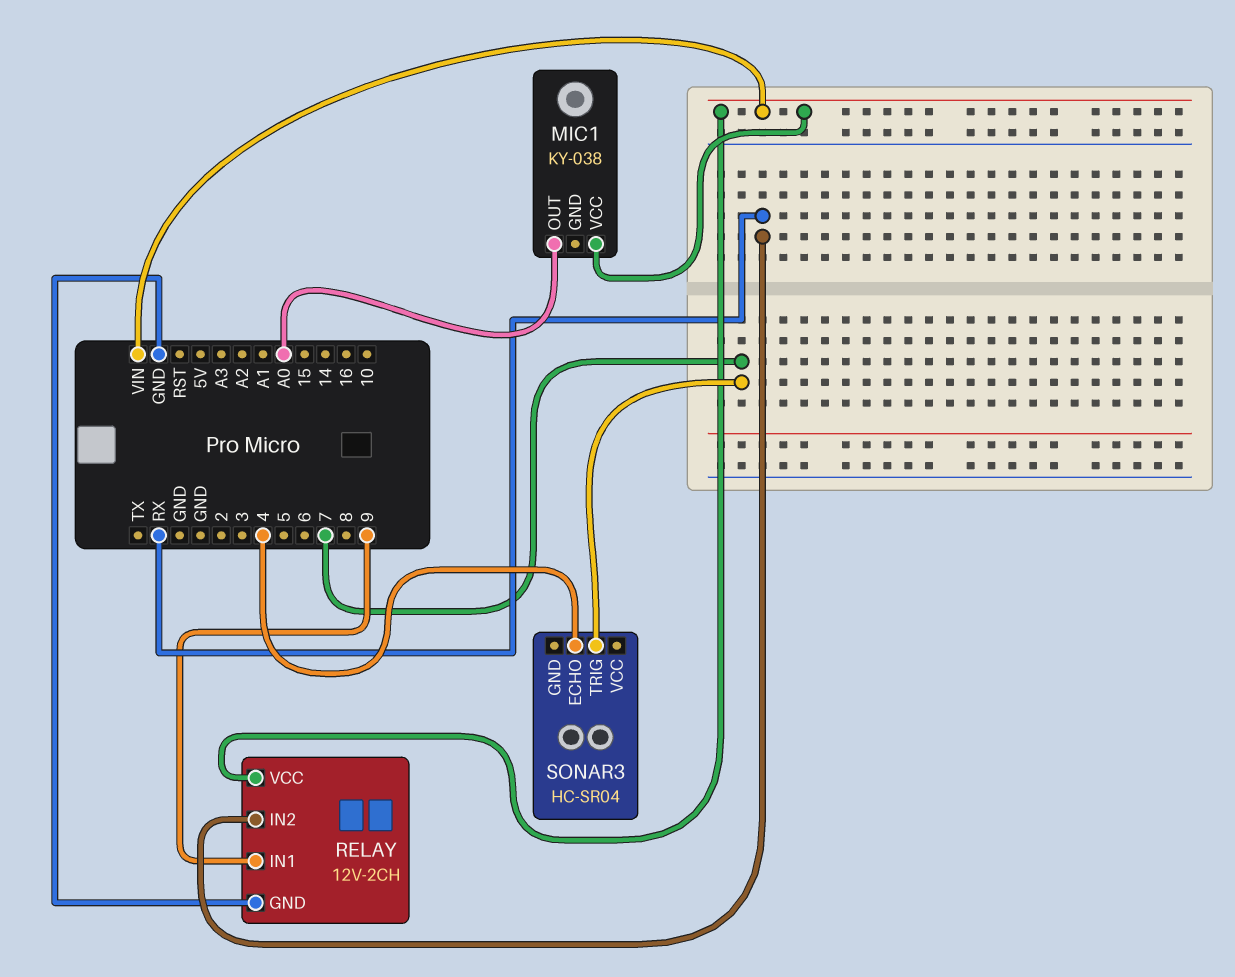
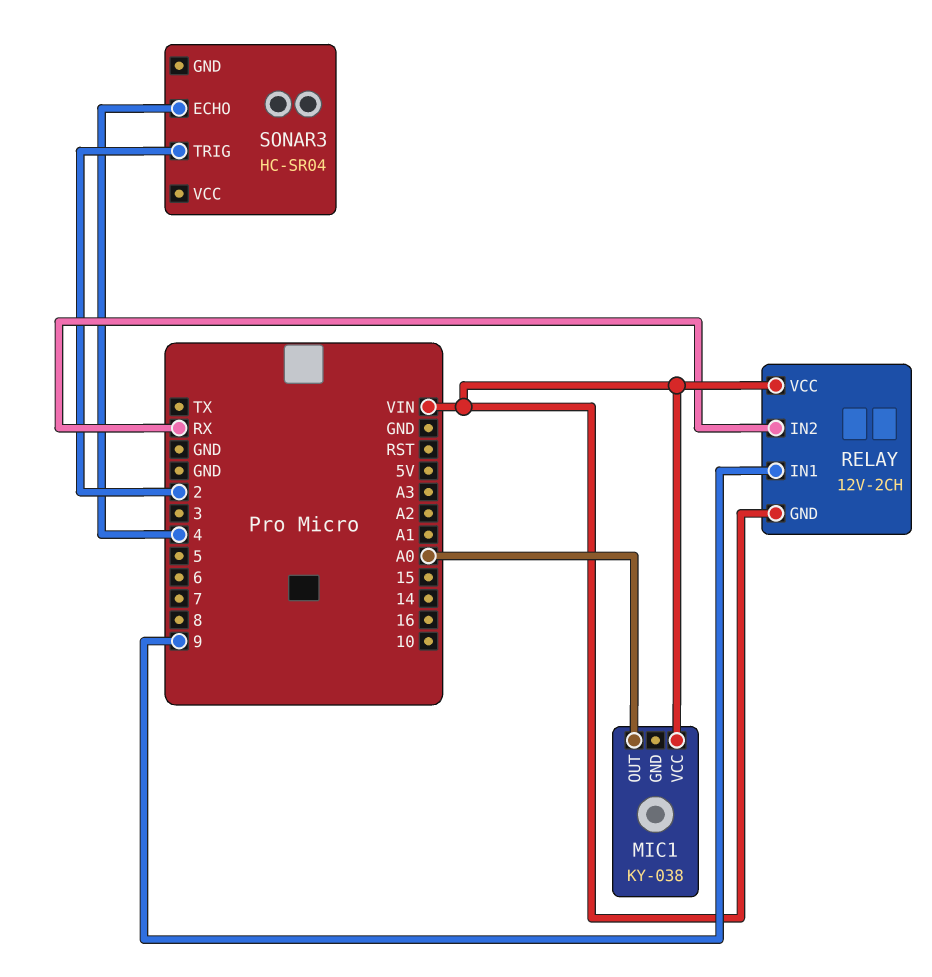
RELAY pin GND: GND -> VIN
SONAR3 pin TRIG: 7 -> 2

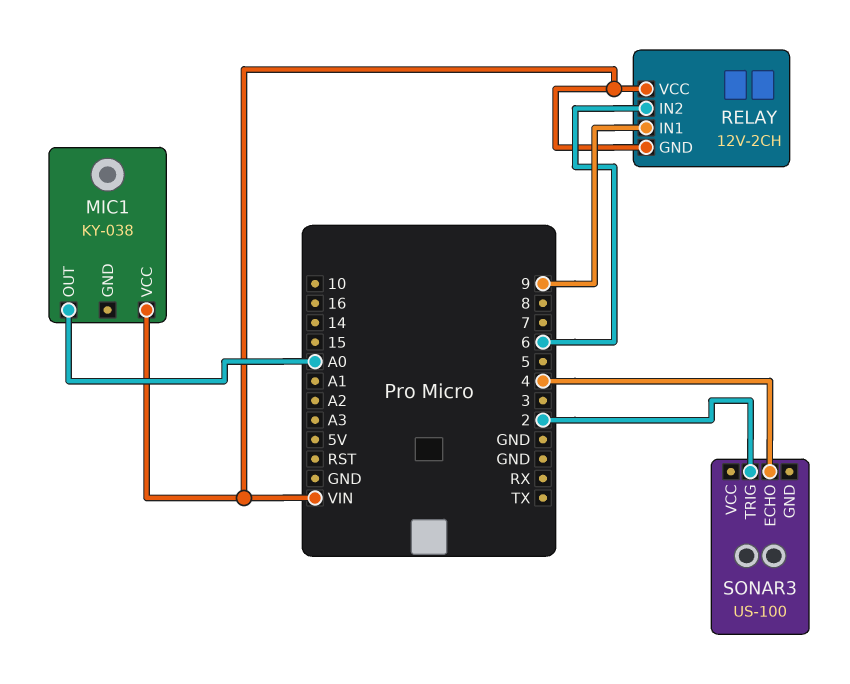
RELAY pin IN2: RX -> 6
SONAR3: HC-SR04 -> US-100

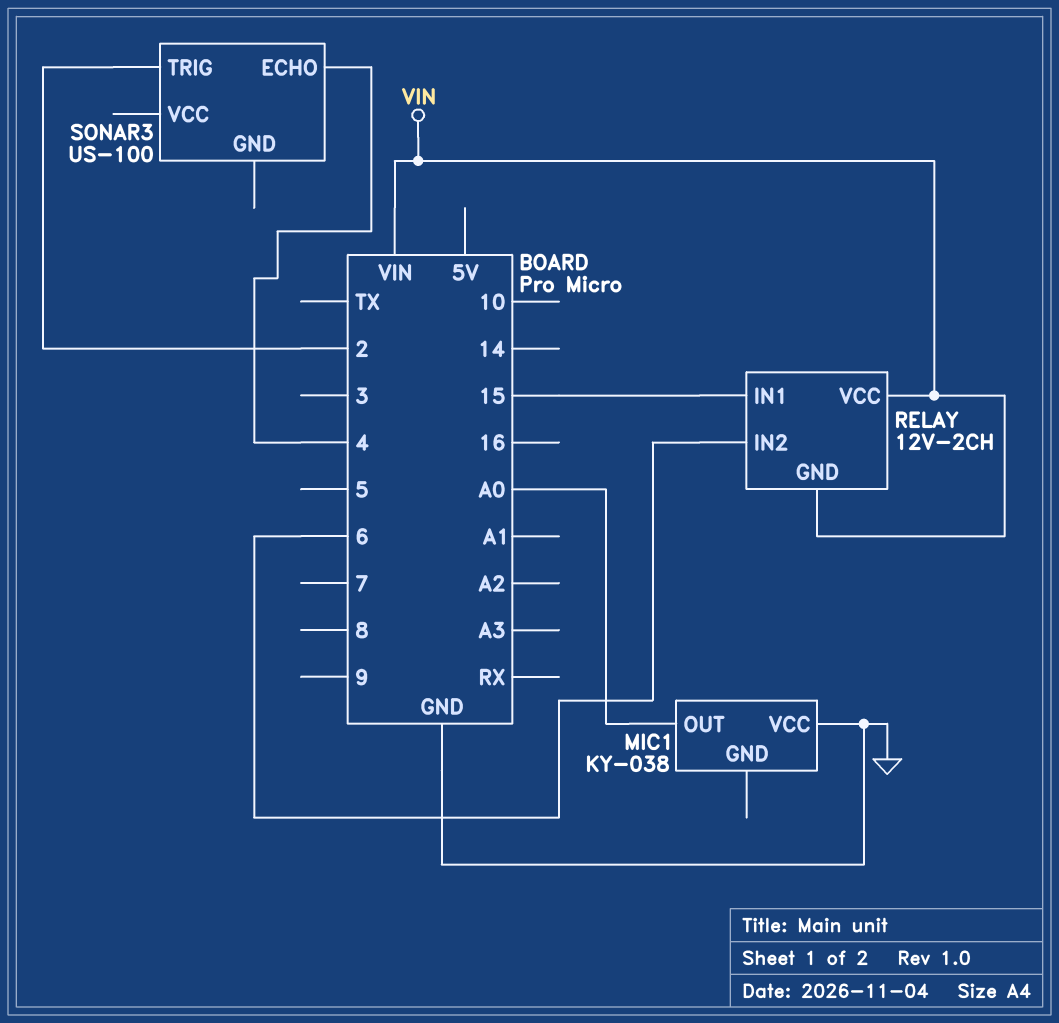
MIC1 pin VCC: VIN -> GND
RELAY pin IN1: 9 -> 15

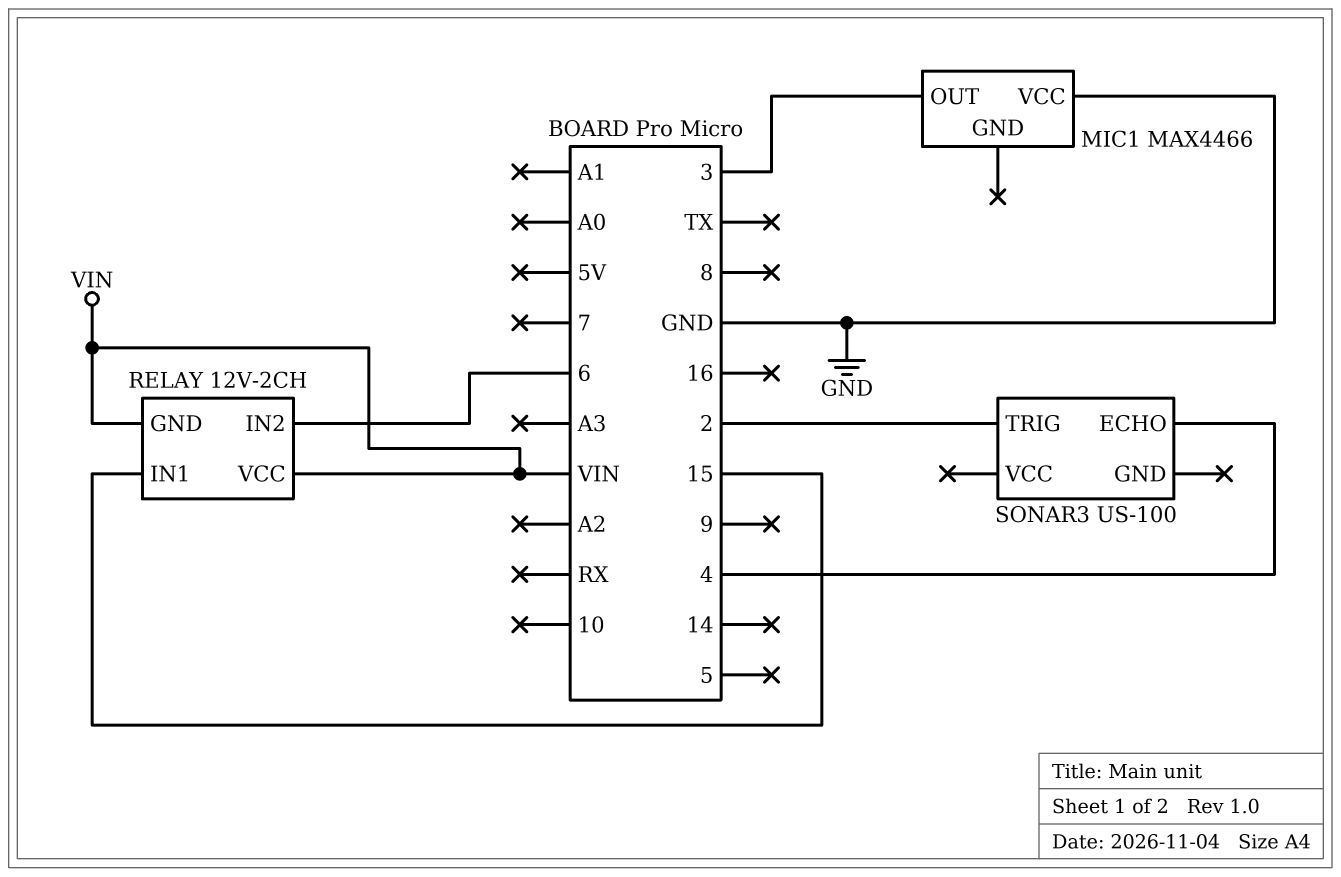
MIC1: KY-038 -> MAX4466
MIC1 pin OUT: A0 -> 3

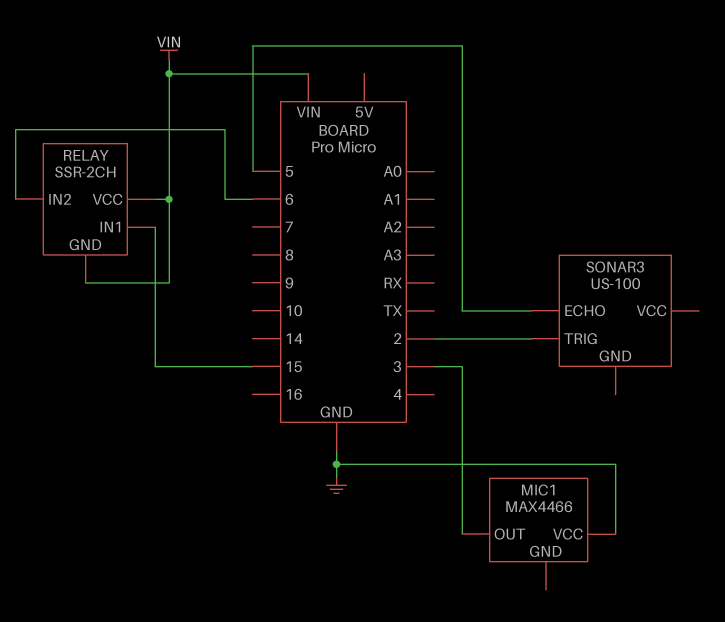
RELAY: 12V-2CH -> SSR-2CH
SONAR3 pin ECHO: 4 -> 5

